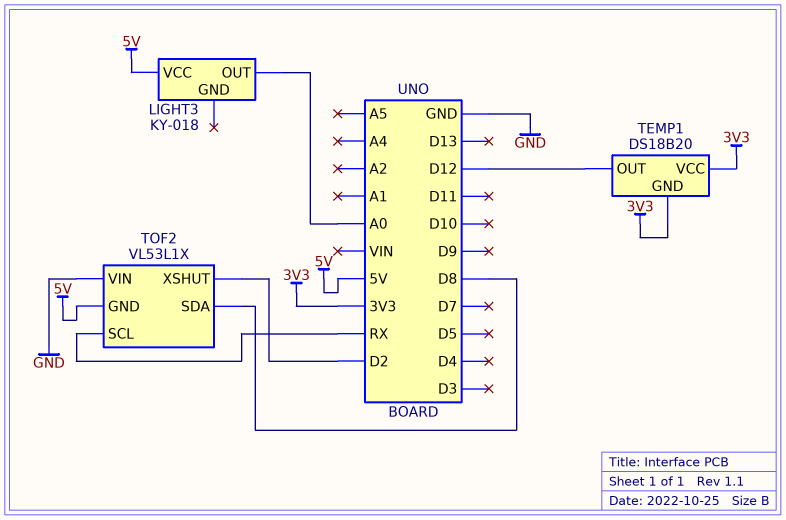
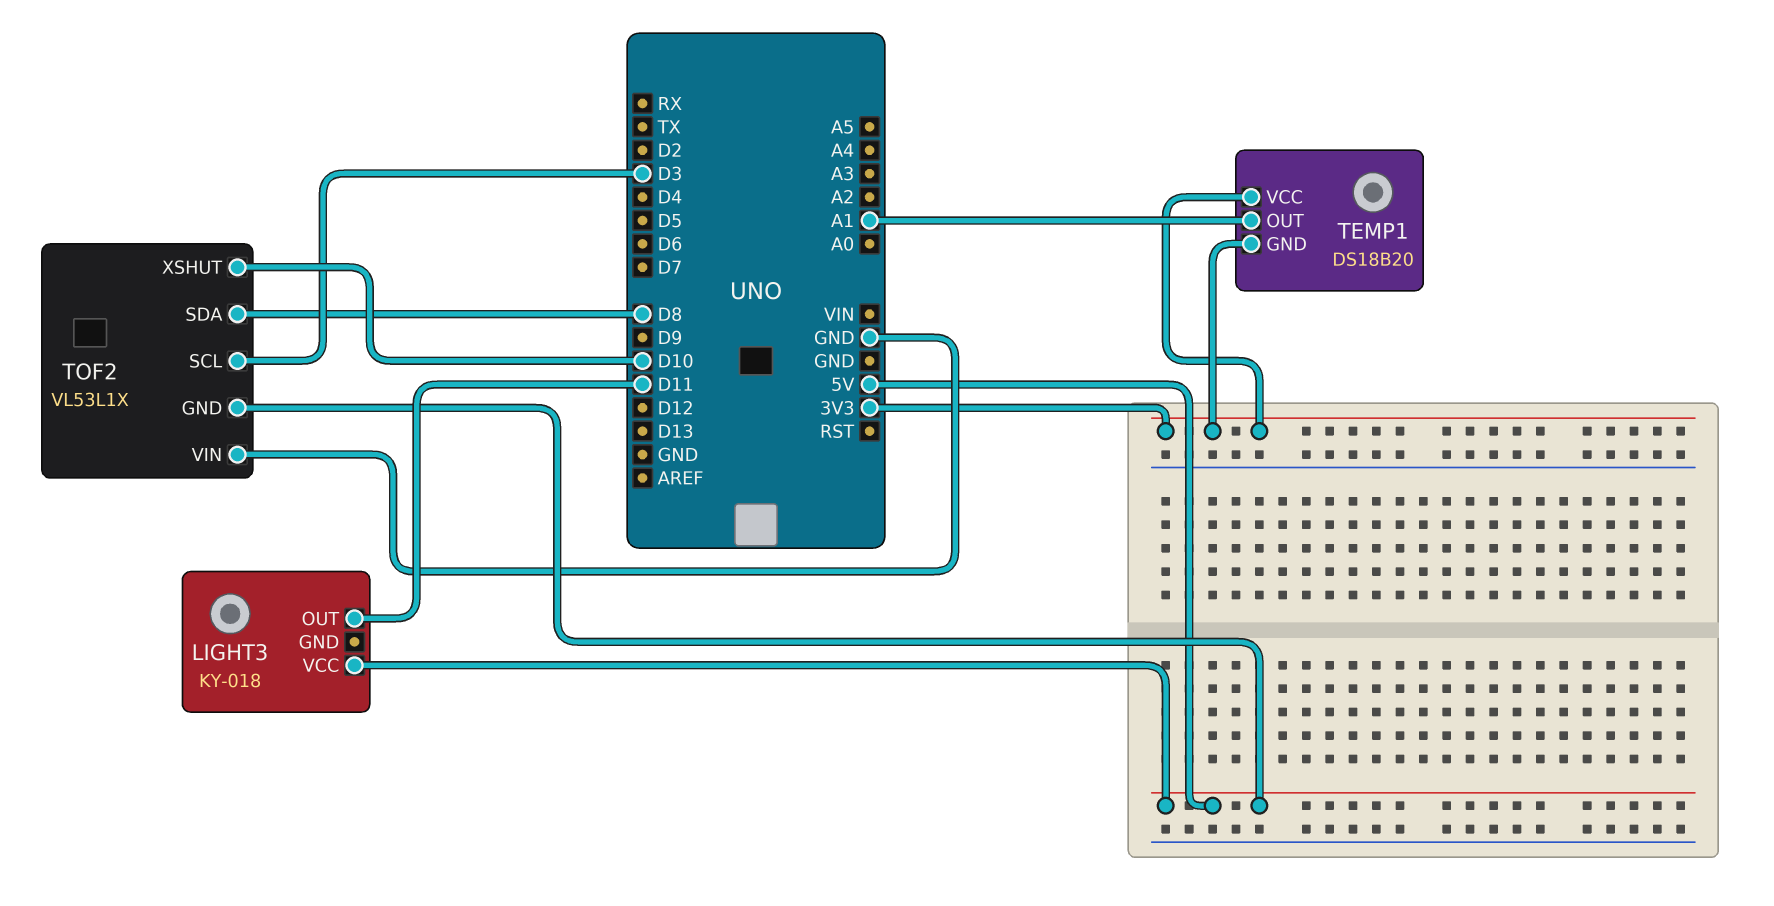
LIGHT3 pin OUT: A0 -> D11
TEMP1 pin OUT: D12 -> A1
TOF2 pin SCL: RX -> D3
TOF2 pin XSHUT: D2 -> D10

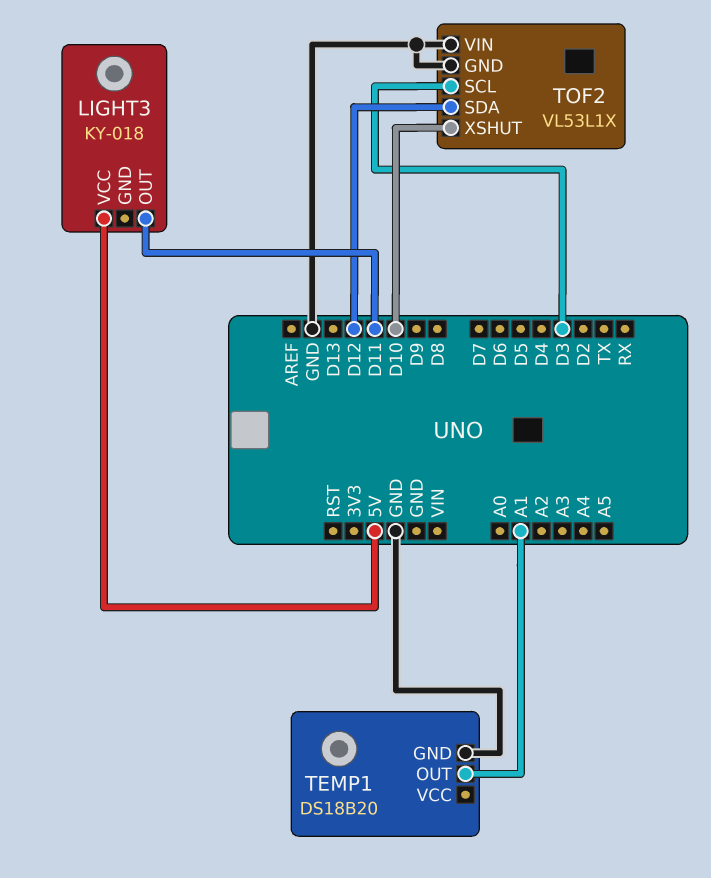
TEMP1 pin GND: 3V3 -> GND
TEMP1 pin VCC: 3V3 -> none
TOF2 pin GND: 5V -> GND
TOF2 pin SDA: D8 -> D12

